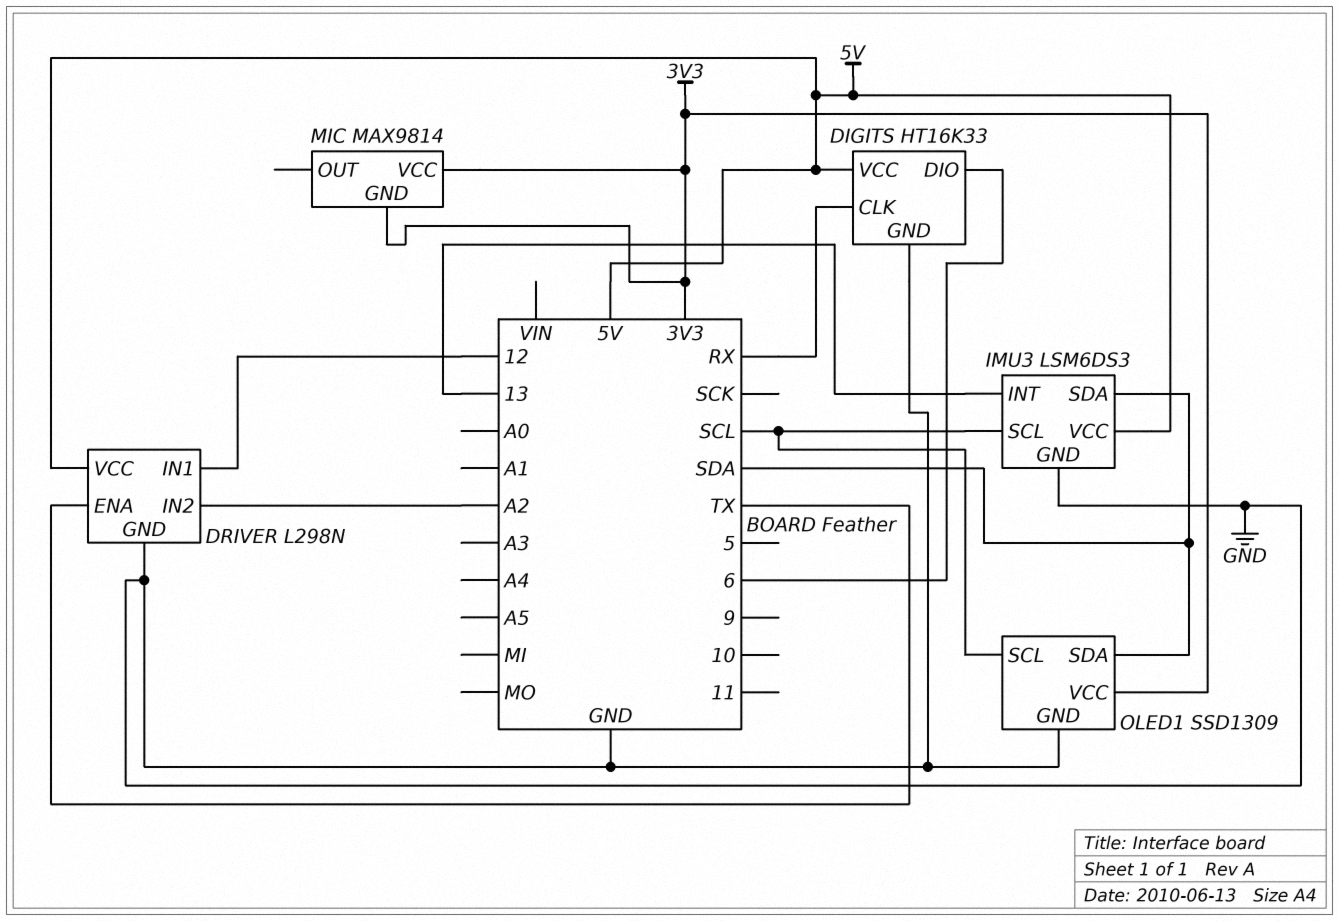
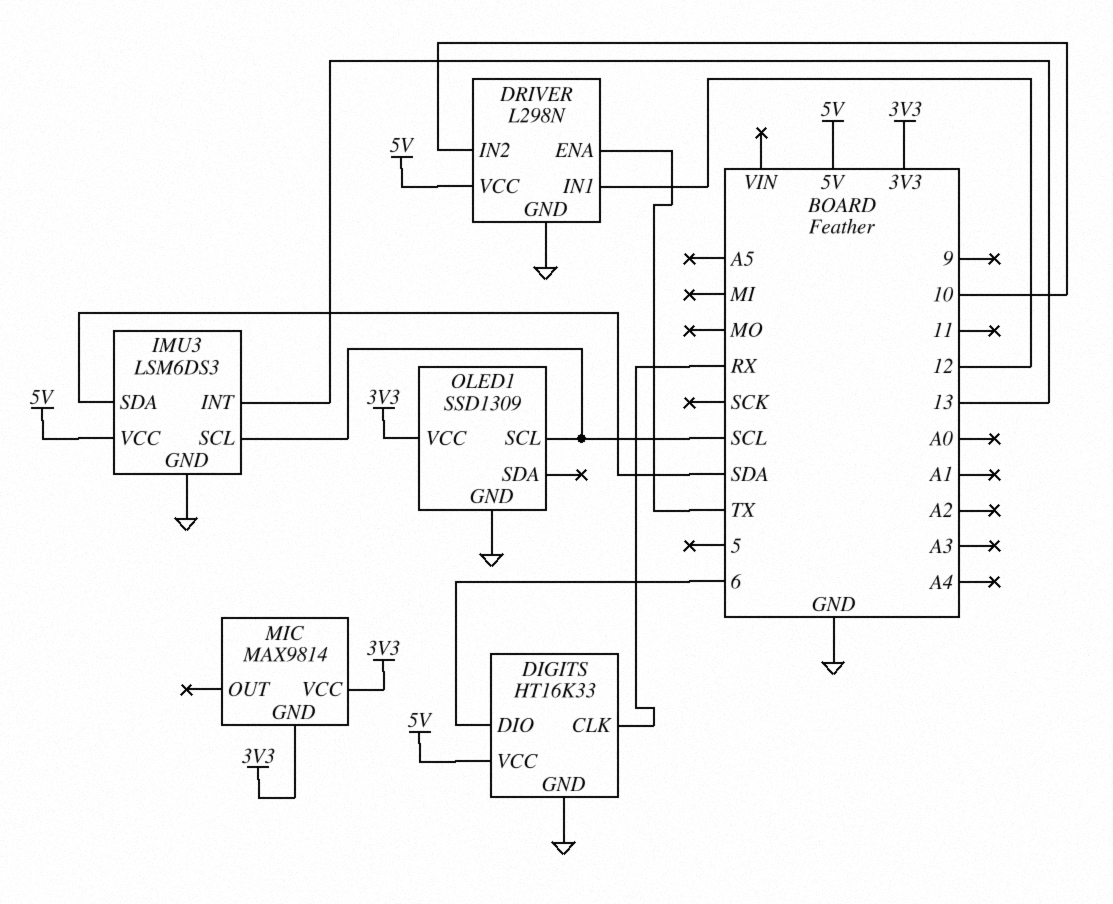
DRIVER pin IN2: A2 -> 10
OLED1 pin SDA: SDA -> none

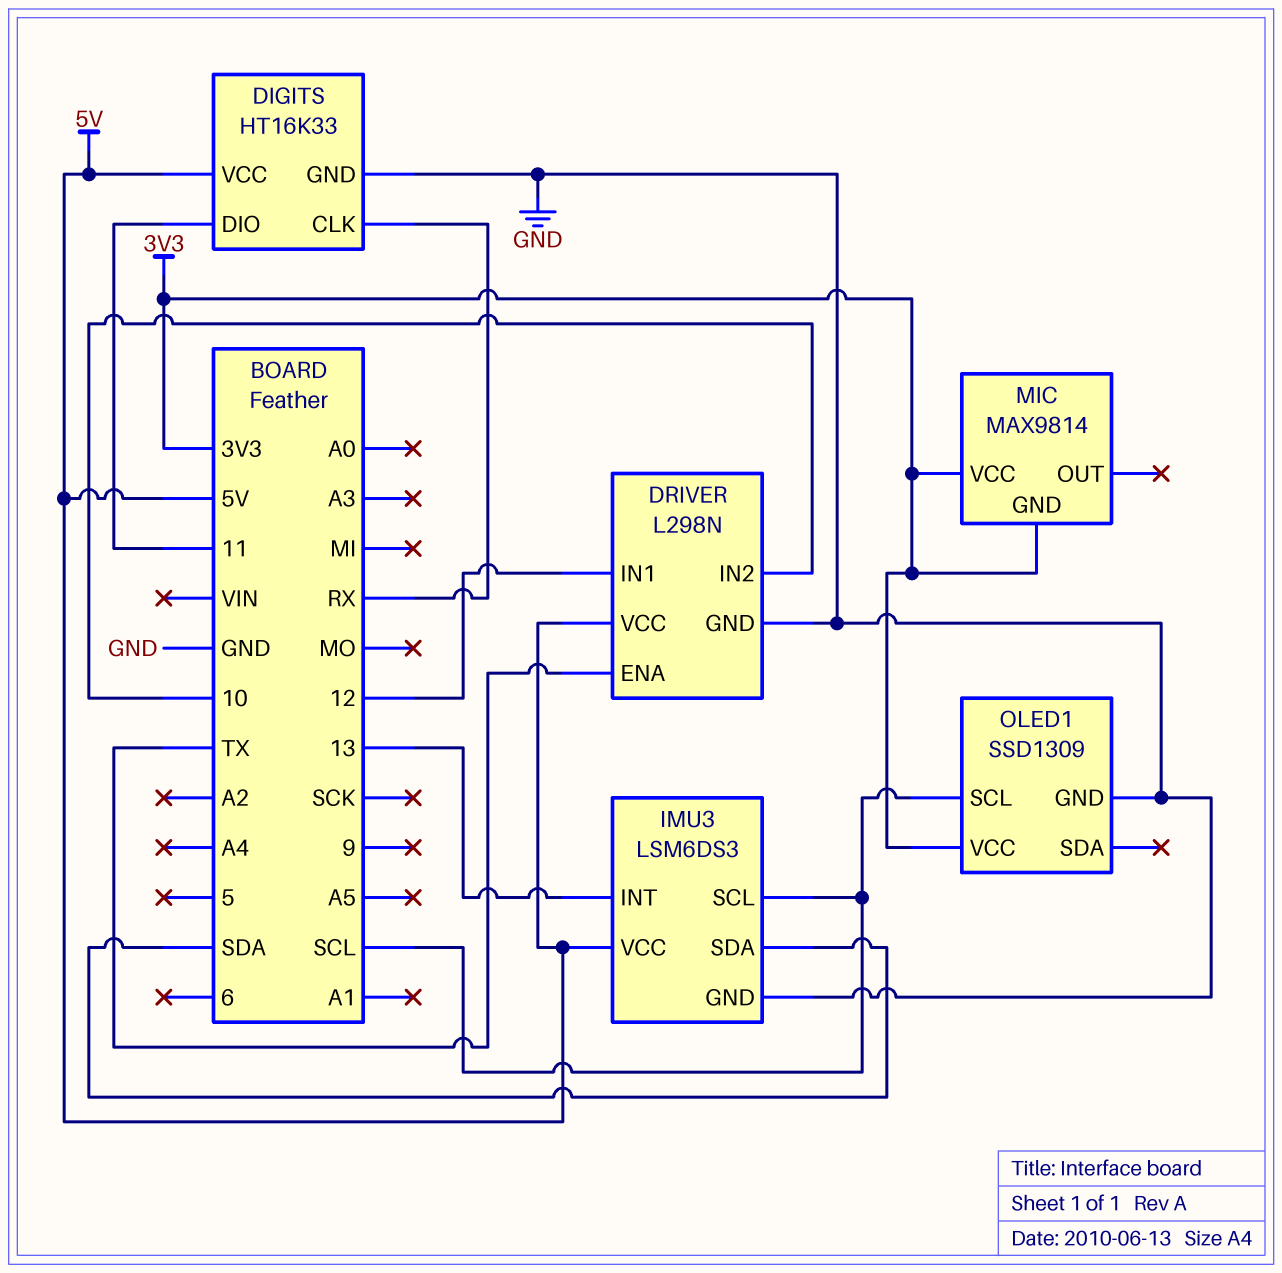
DIGITS pin DIO: 6 -> 11

